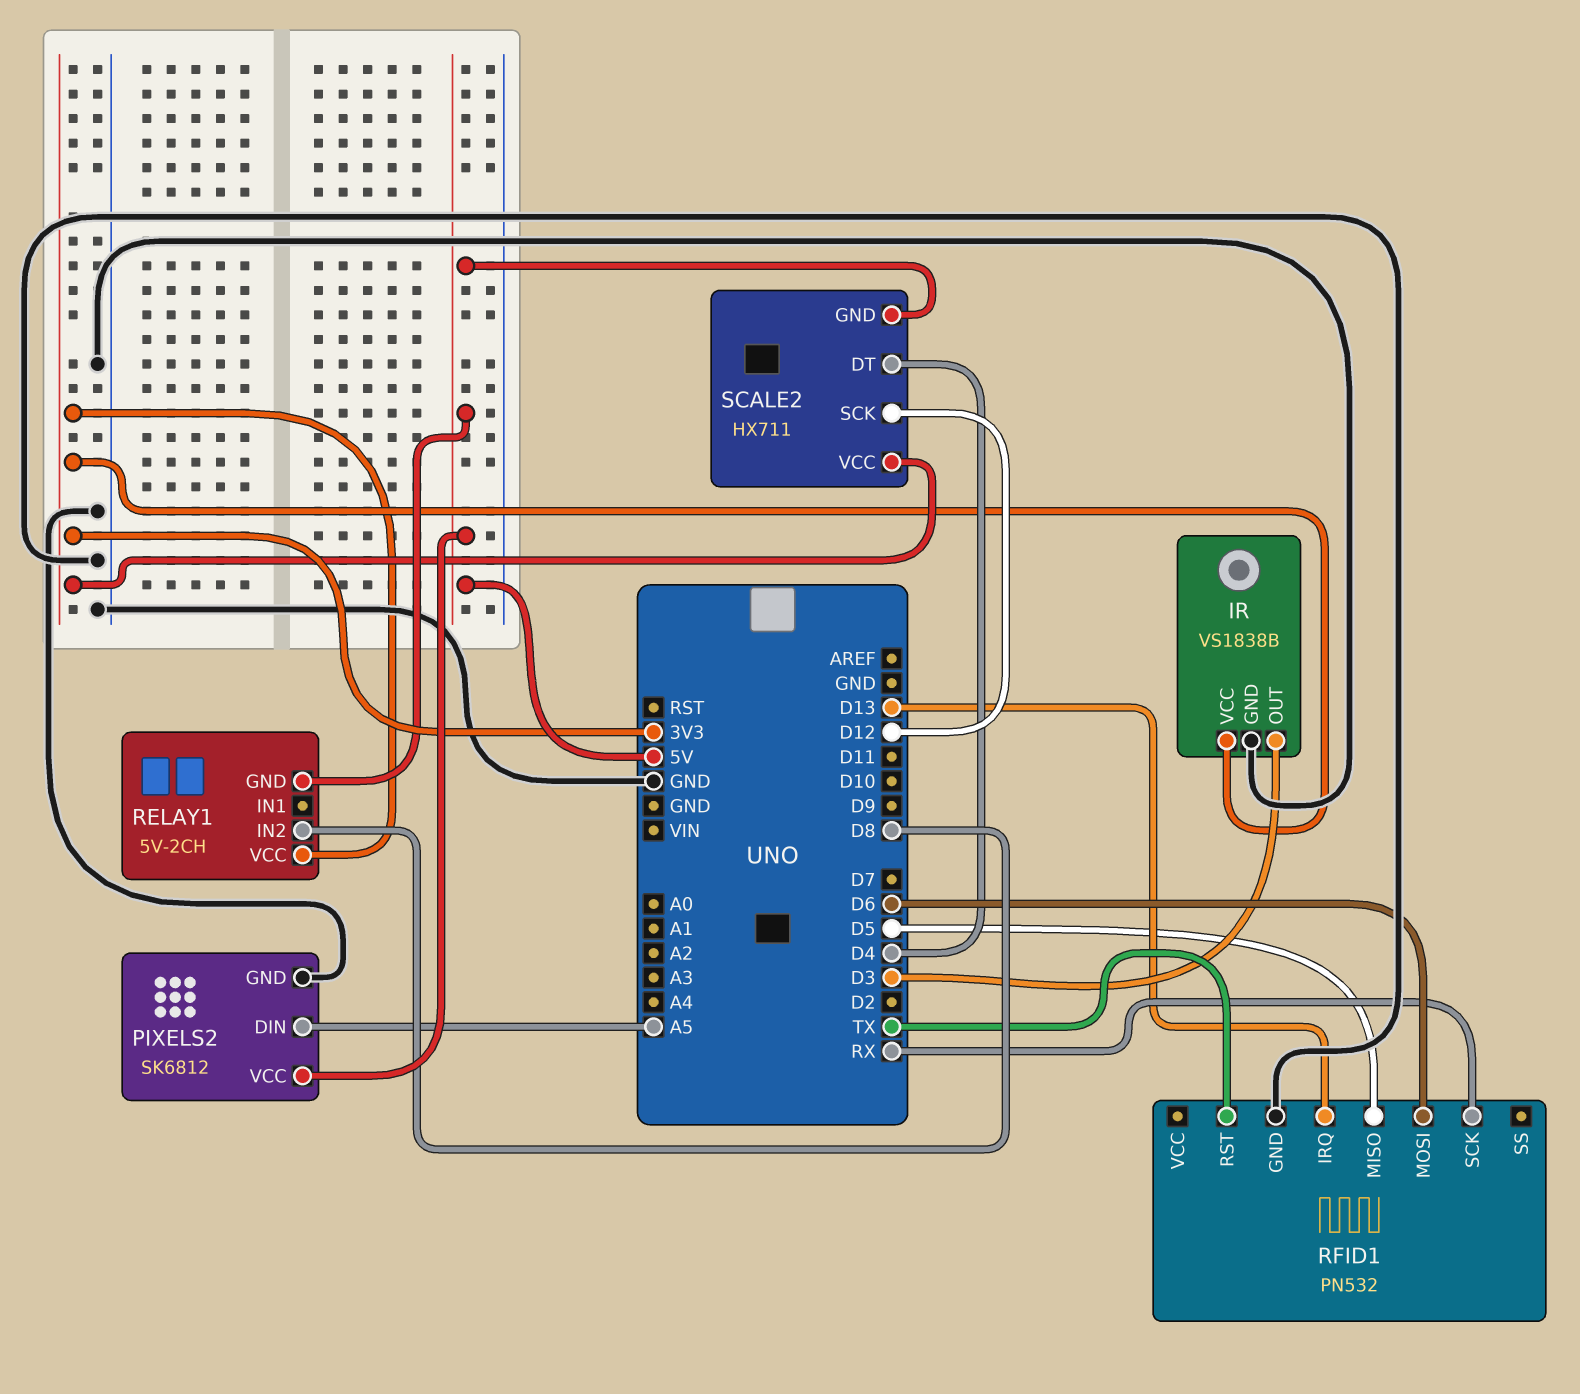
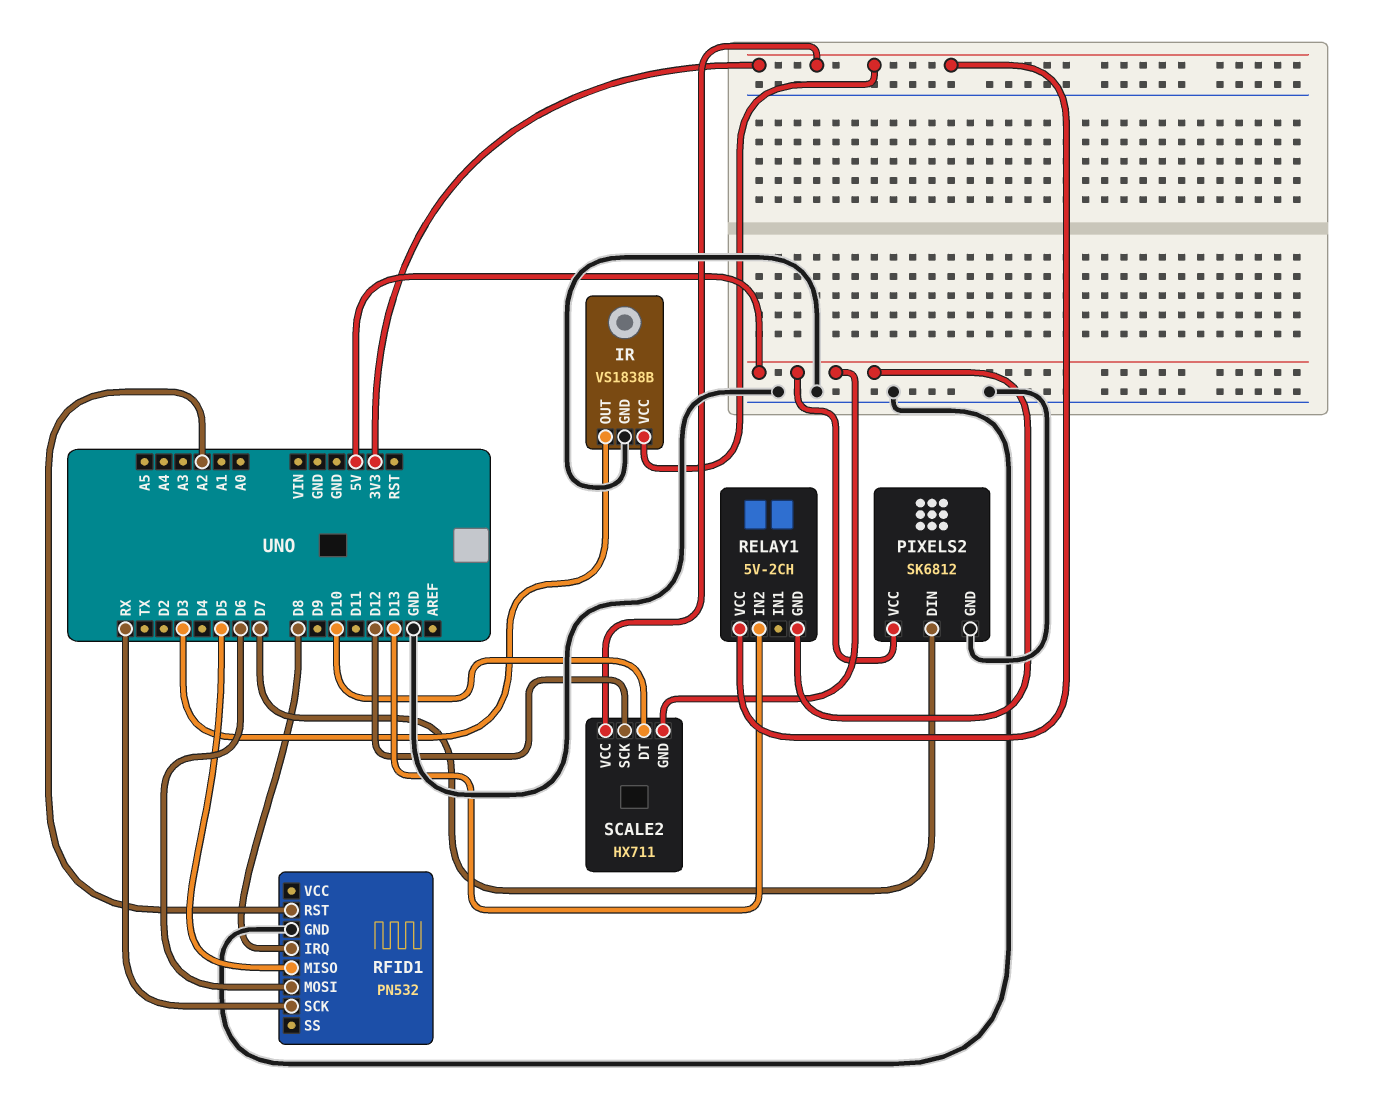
PIXELS2 pin DIN: A5 -> D7
RELAY1 pin IN2: D8 -> D13
RFID1 pin IRQ: D13 -> D8
RFID1 pin RST: TX -> A2
SCALE2 pin DT: D4 -> D10

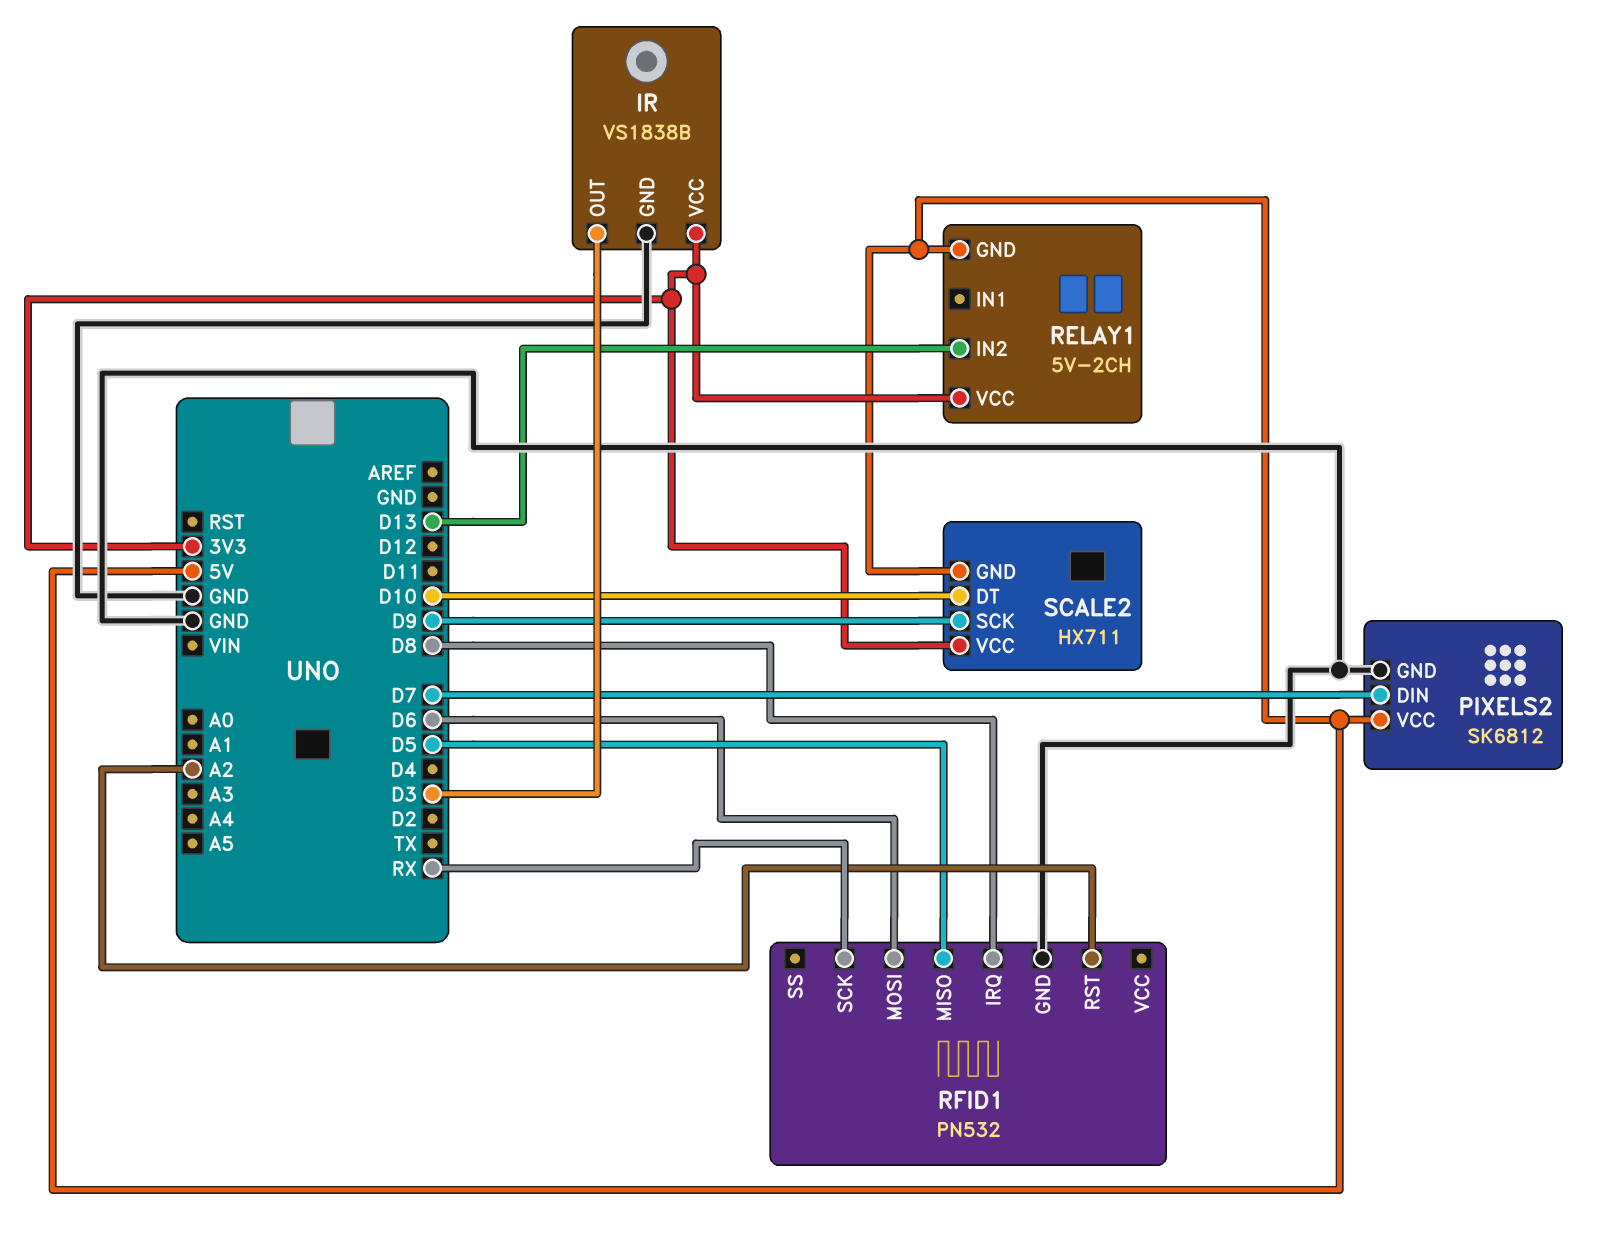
SCALE2 pin SCK: D12 -> D9

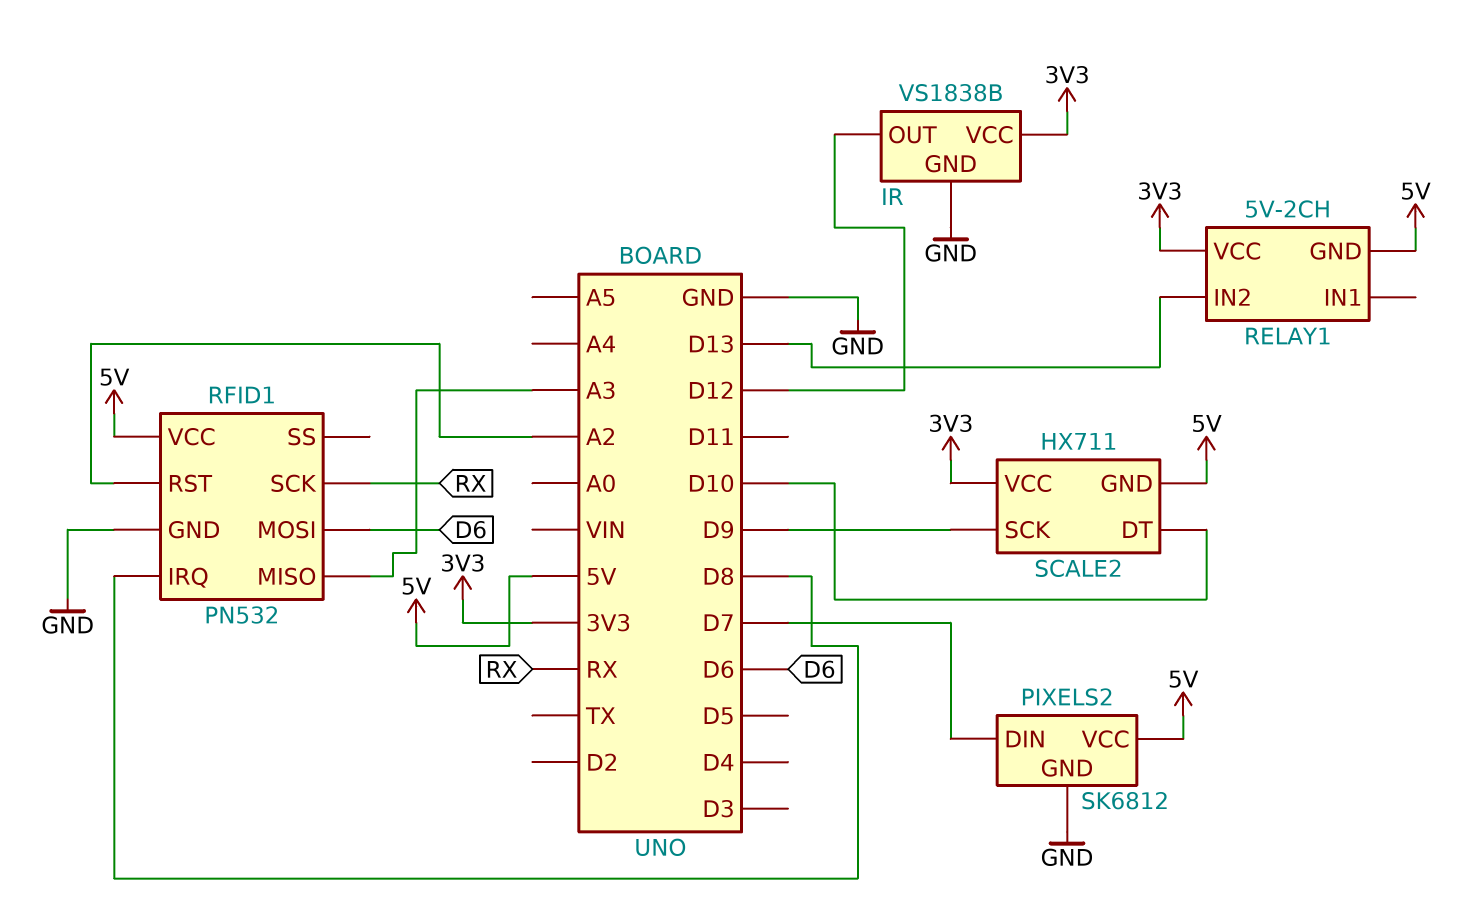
IR pin OUT: D3 -> D12
RFID1 pin MISO: D5 -> A3
RFID1 pin VCC: none -> 5V

